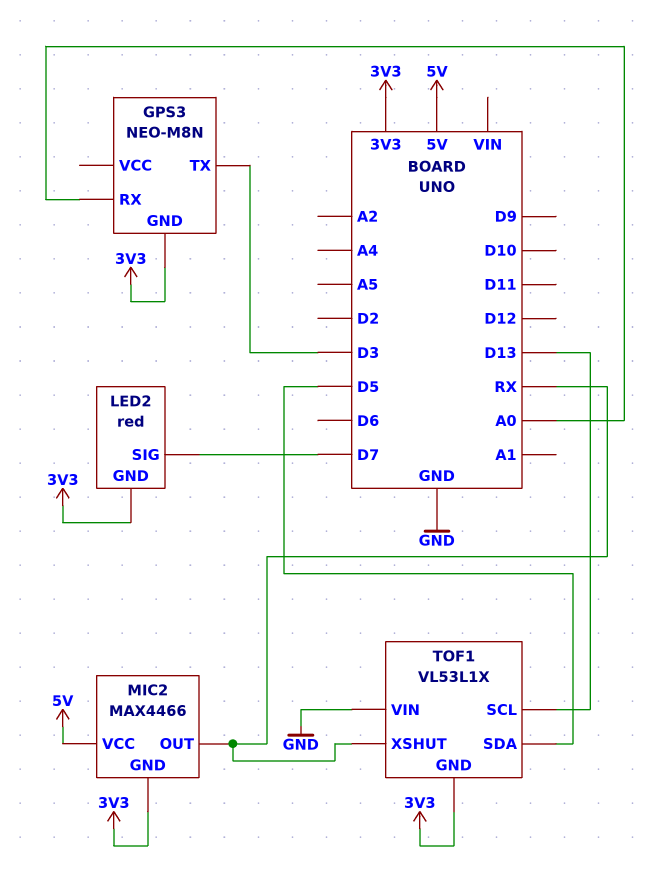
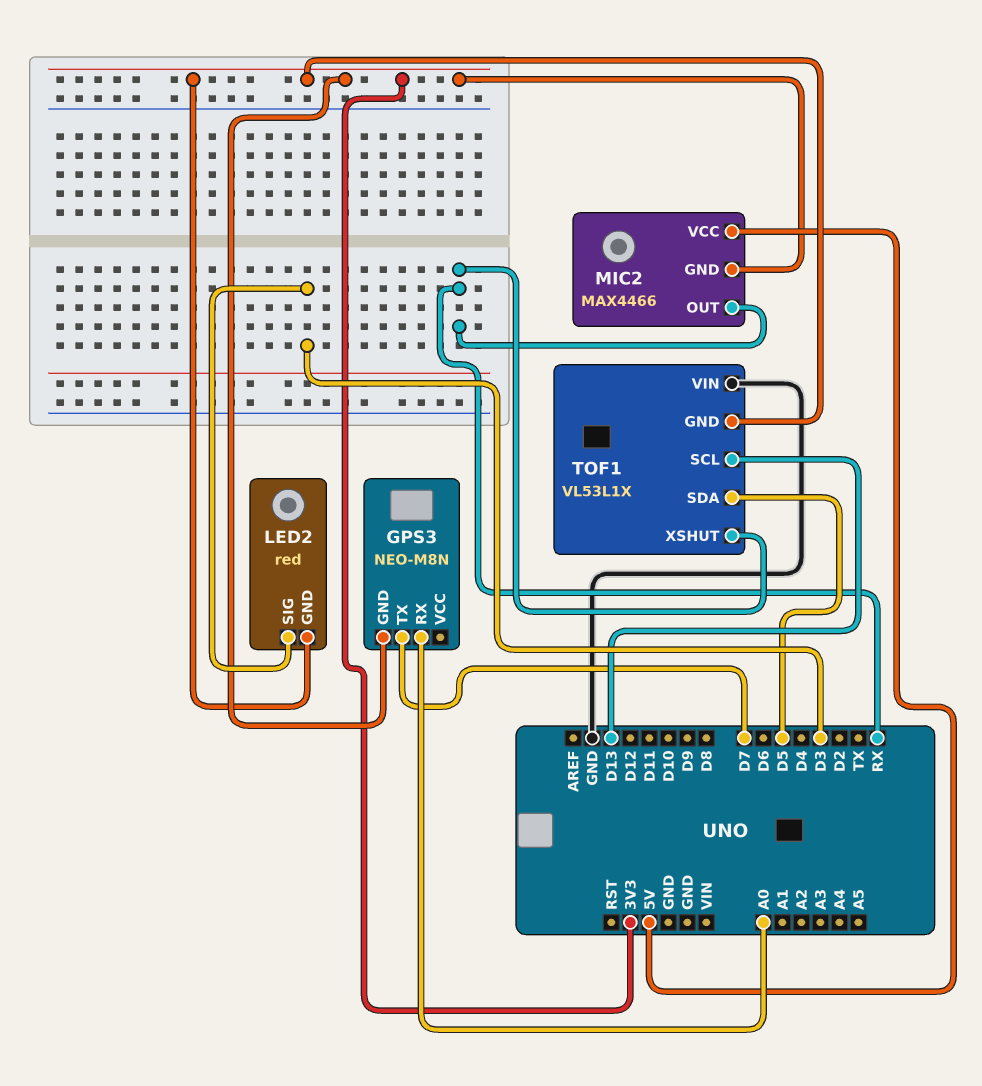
GPS3 pin TX: D3 -> D7
LED2 pin SIG: D7 -> D3

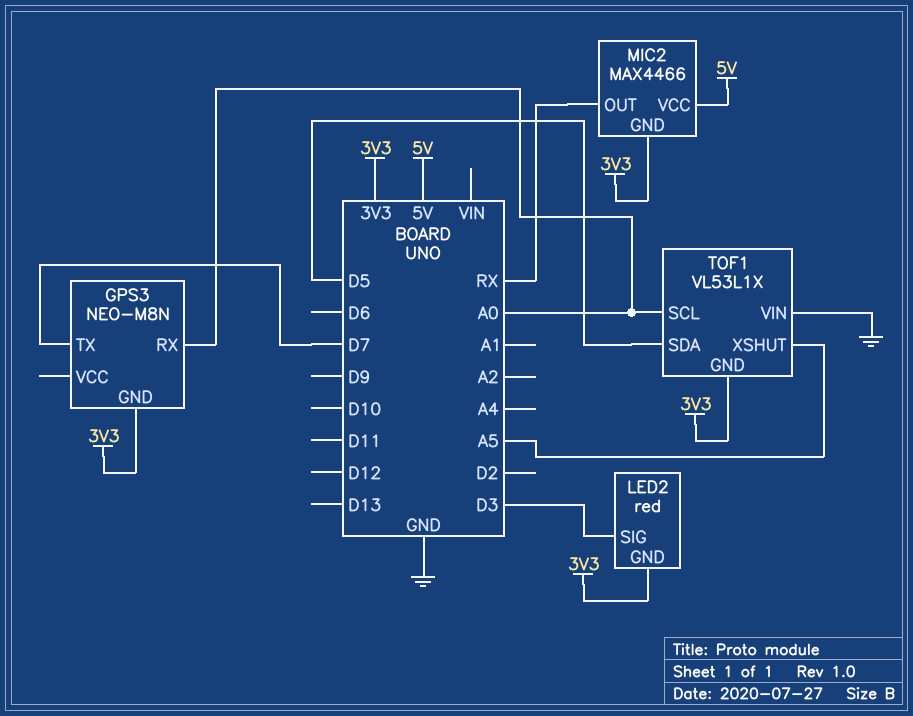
TOF1 pin SCL: D13 -> A0
TOF1 pin XSHUT: RX -> A5

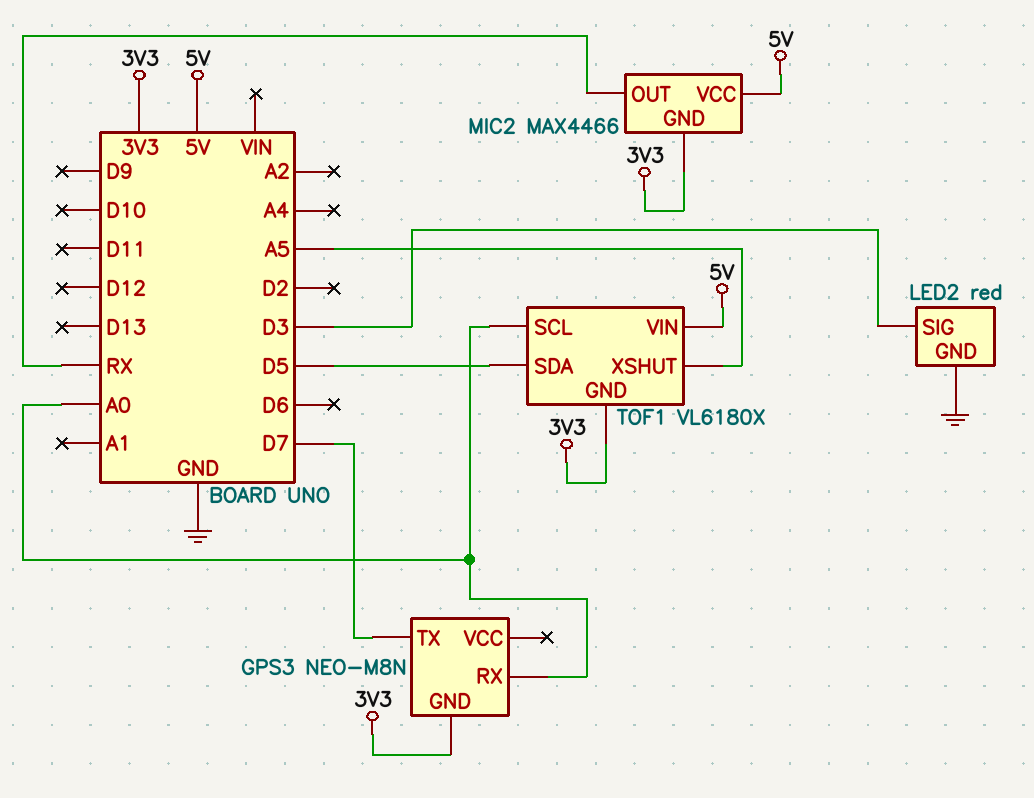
LED2 pin GND: 3V3 -> GND
TOF1: VL53L1X -> VL6180X
TOF1 pin VIN: GND -> 5V

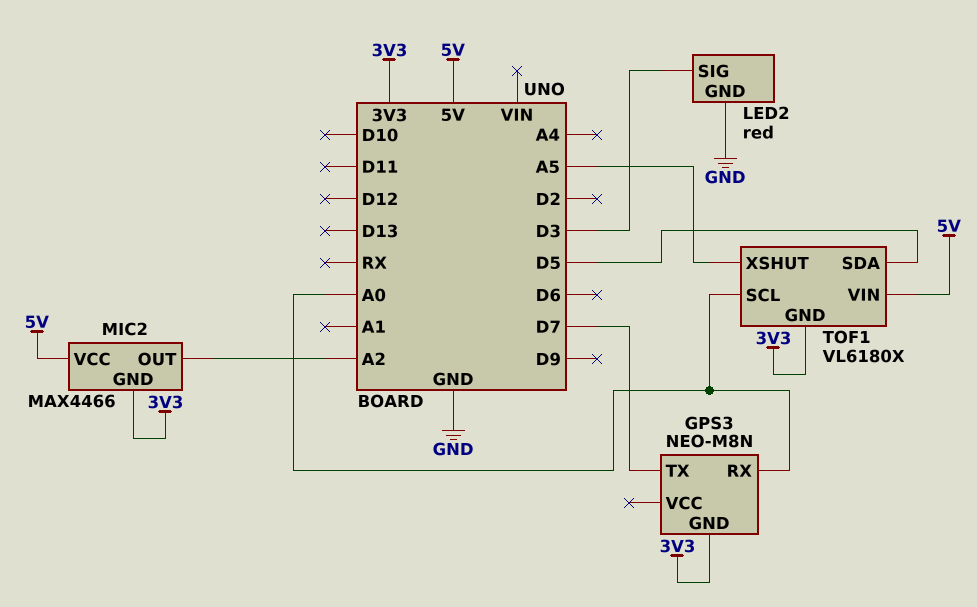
MIC2 pin OUT: RX -> A2

